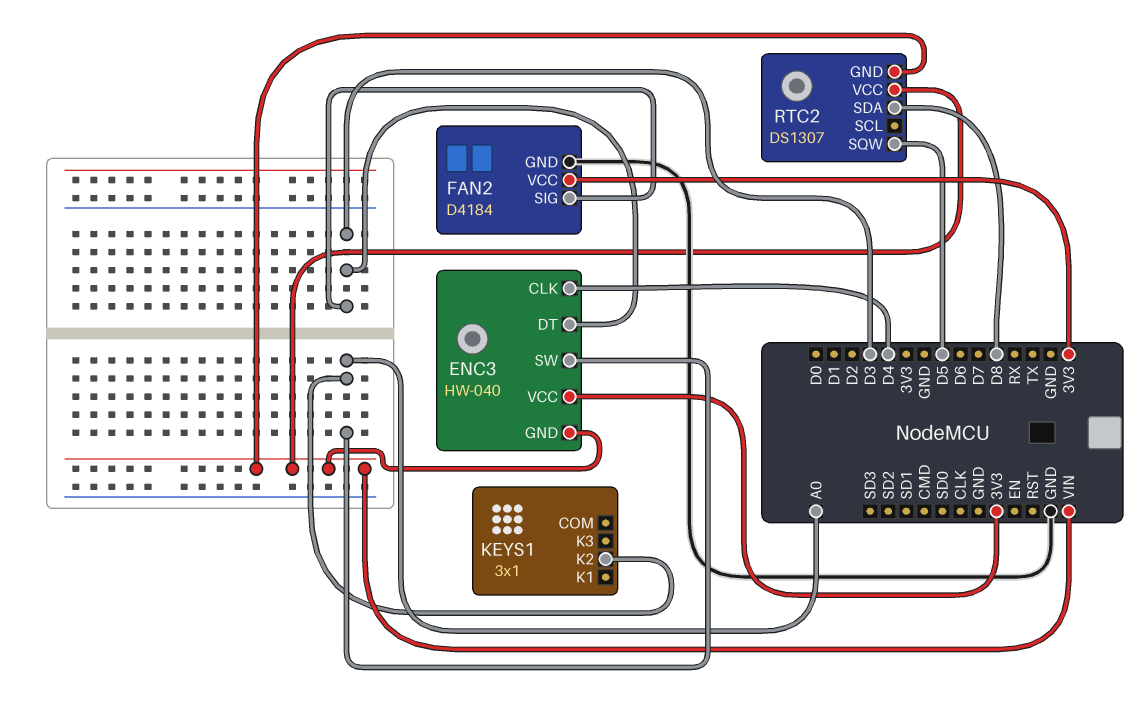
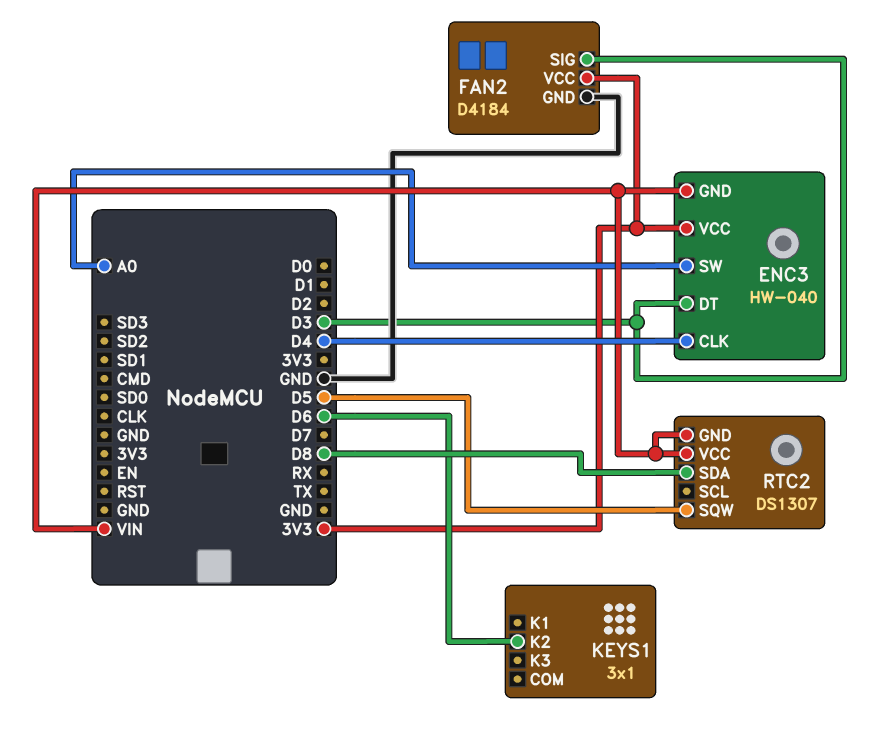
KEYS1 pin K2: A0 -> D6

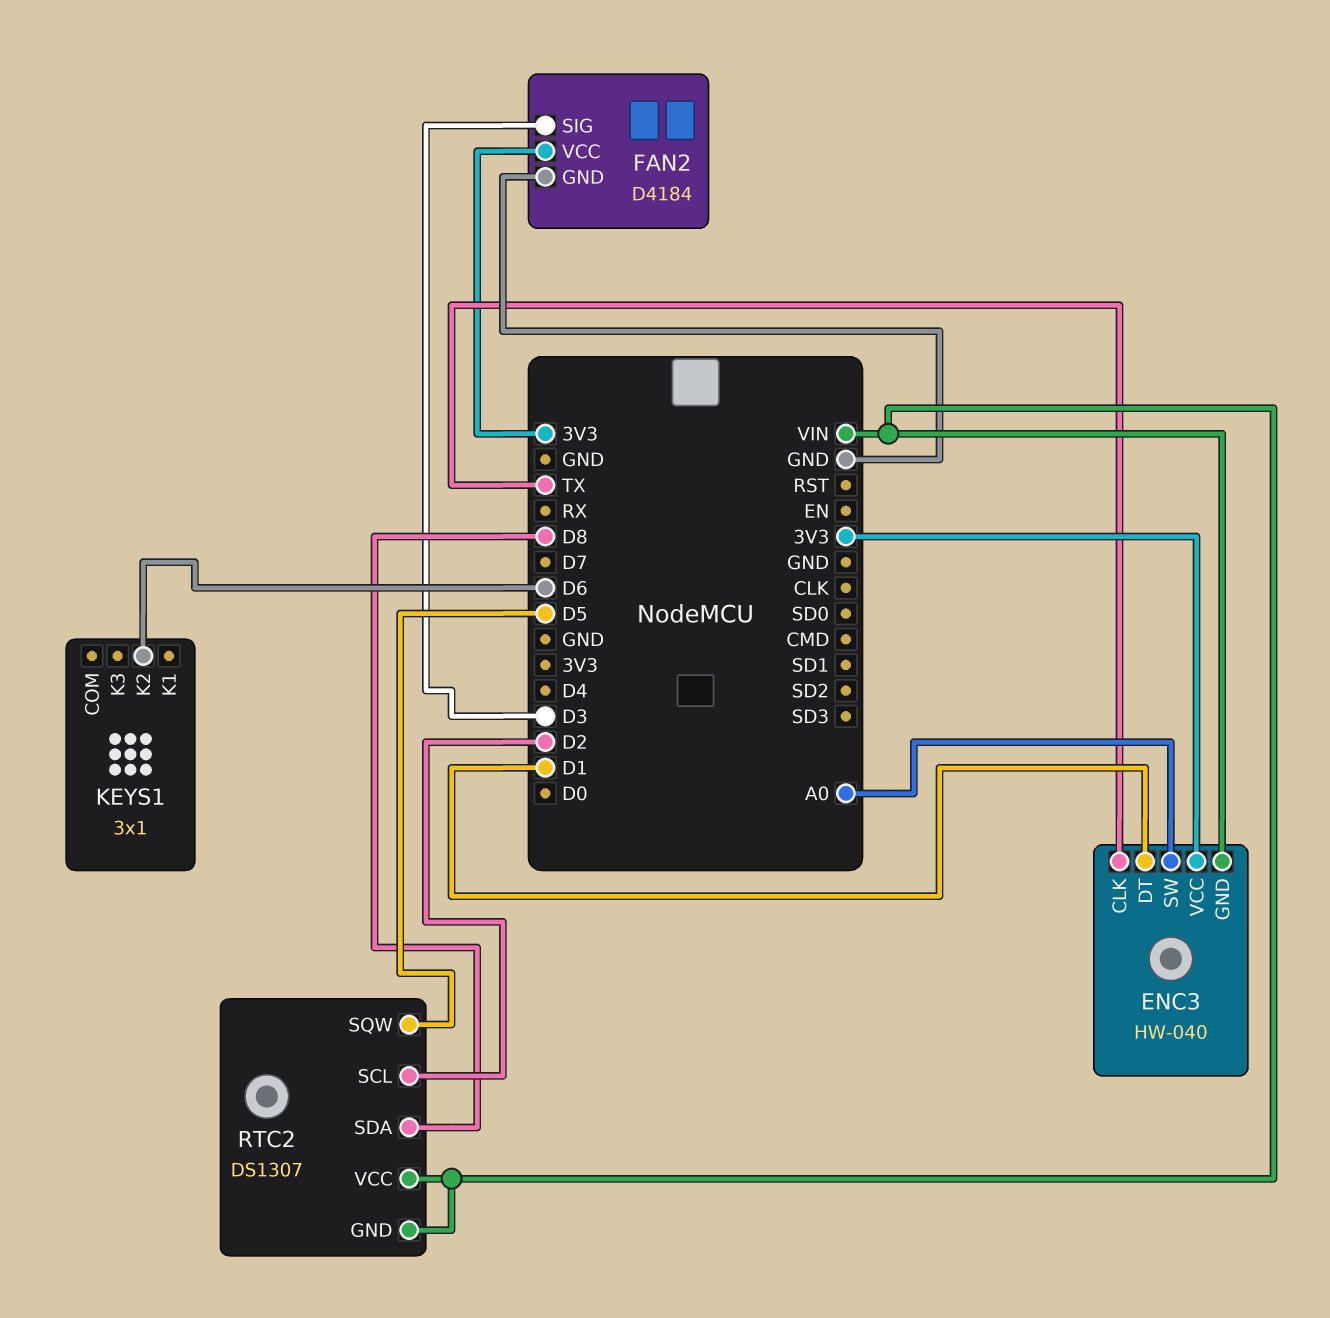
ENC3 pin CLK: D4 -> TX
ENC3 pin DT: D3 -> D1
RTC2 pin SCL: none -> D2

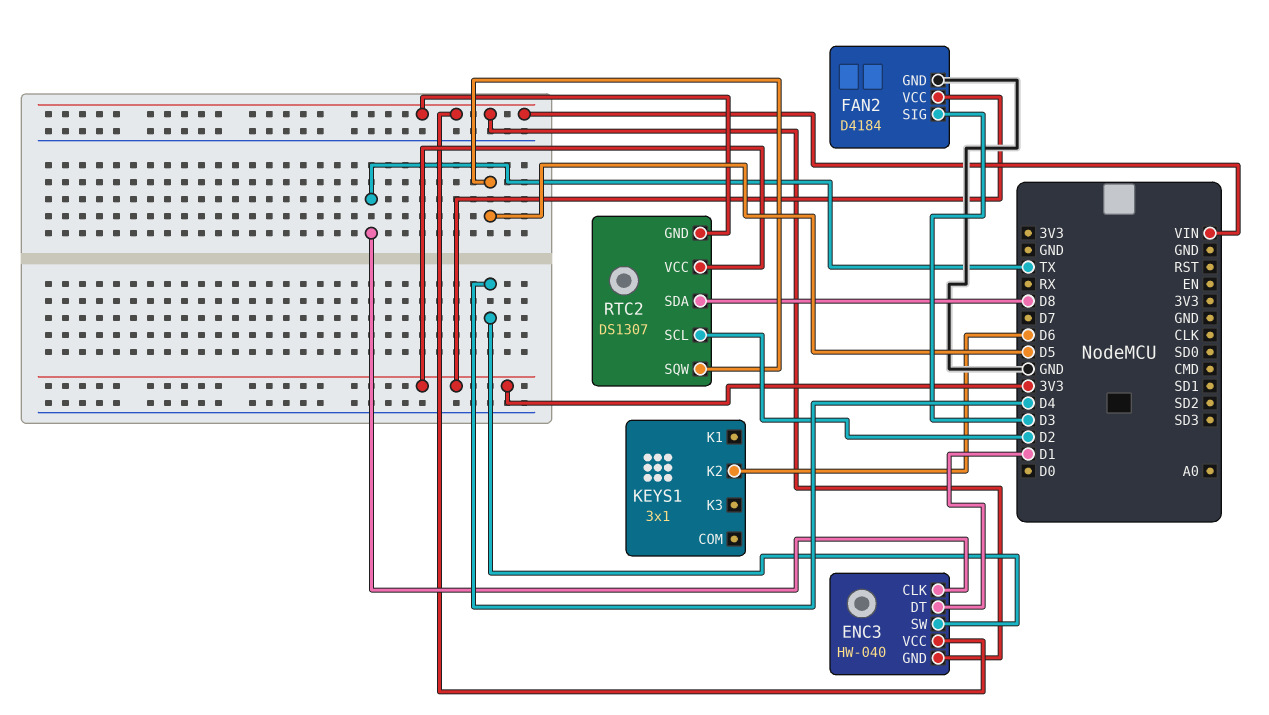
ENC3 pin SW: A0 -> D4
ENC3 pin VCC: 3V3 -> VIN
RTC2 pin VCC: VIN -> 3V3

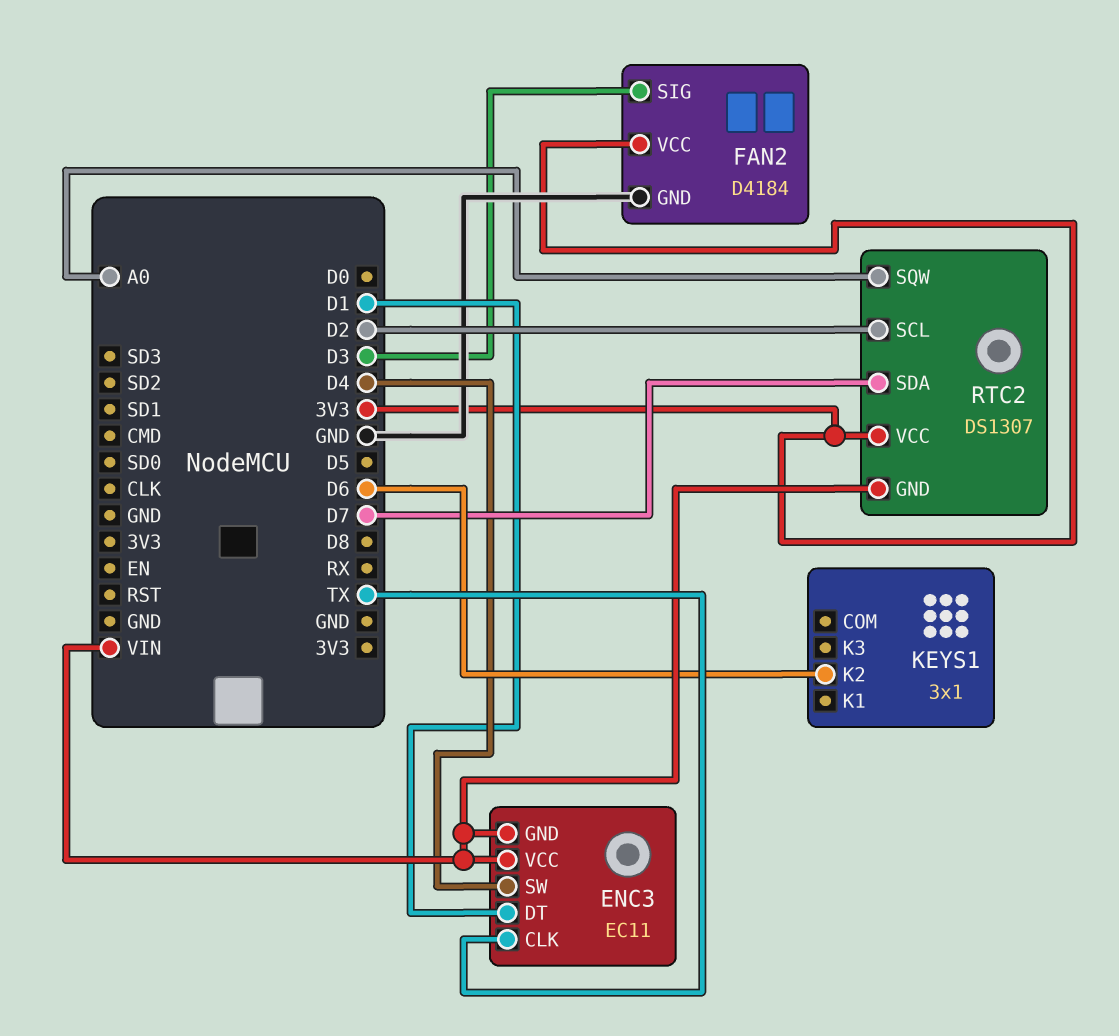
ENC3: HW-040 -> EC11
RTC2 pin SDA: D8 -> D7
RTC2 pin SQW: D5 -> A0

